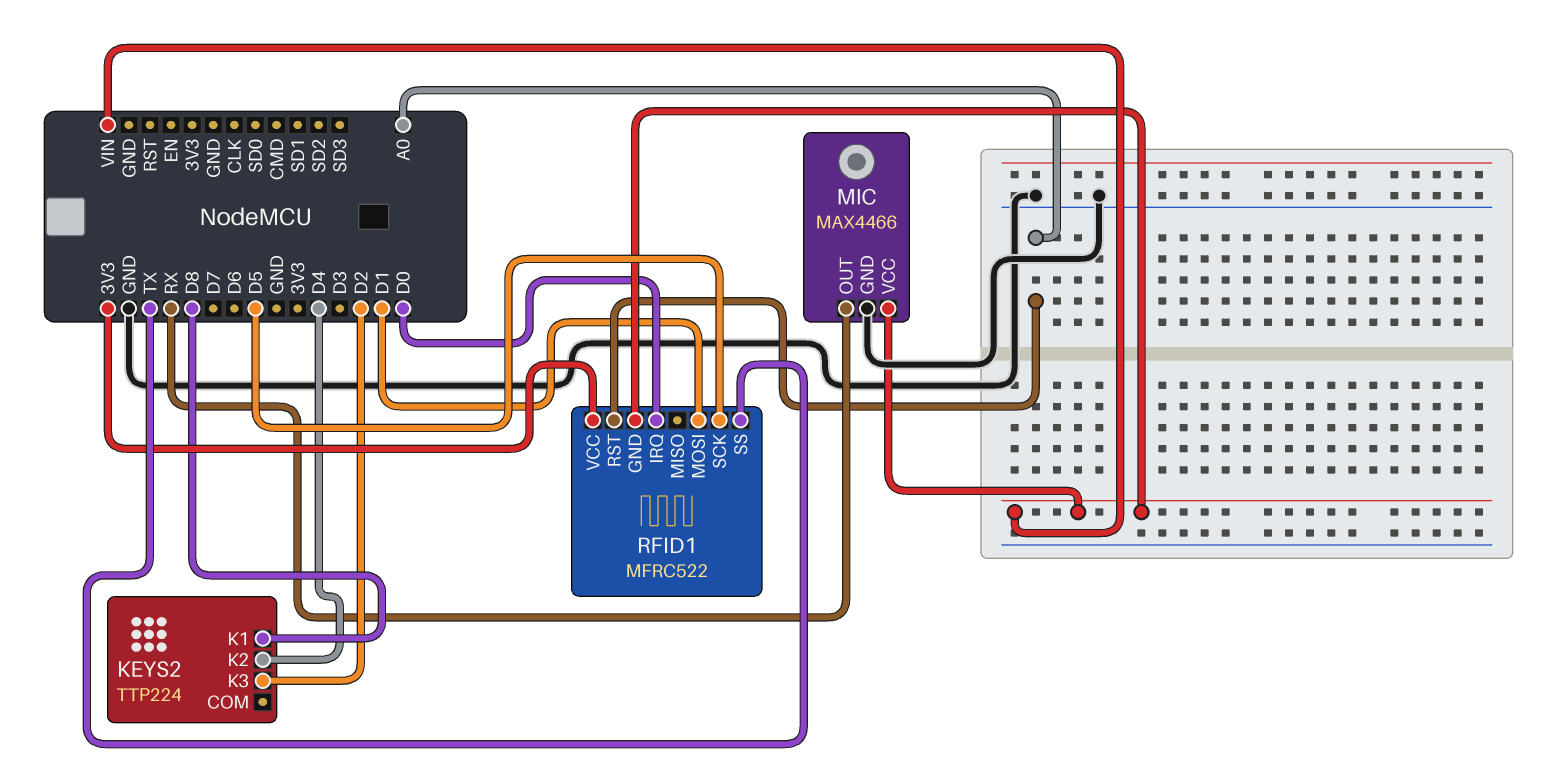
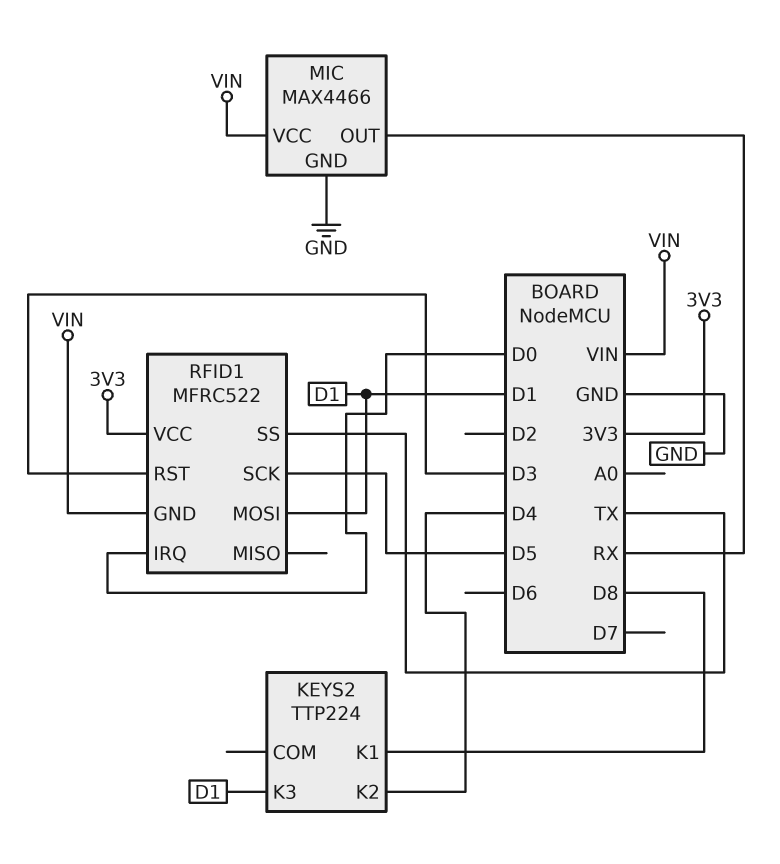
KEYS2 pin K3: D2 -> D1
RFID1 pin RST: A0 -> D3

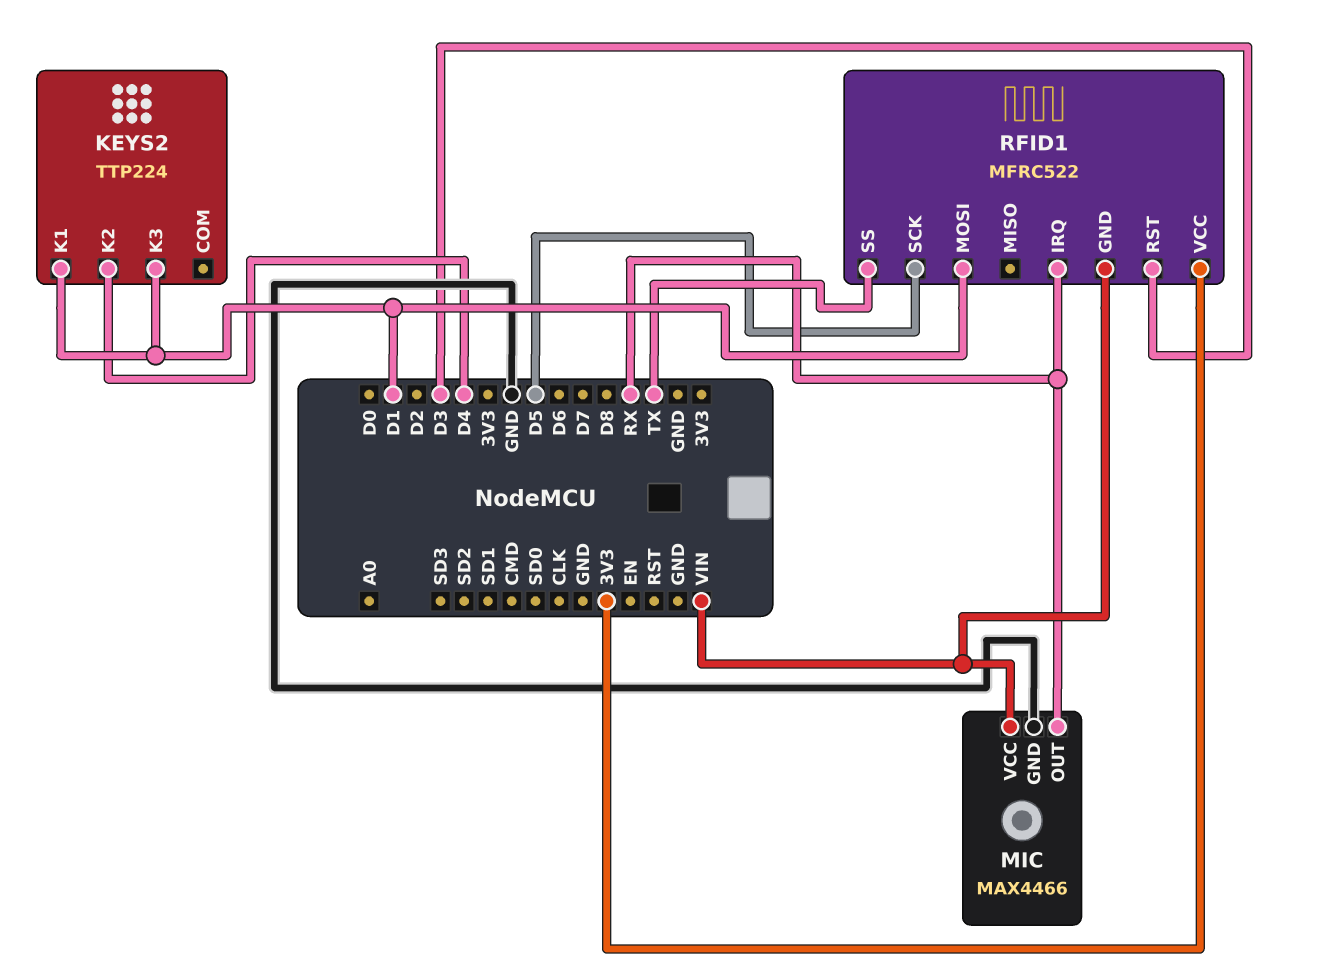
KEYS2 pin K1: D8 -> D1
RFID1 pin IRQ: D0 -> RX

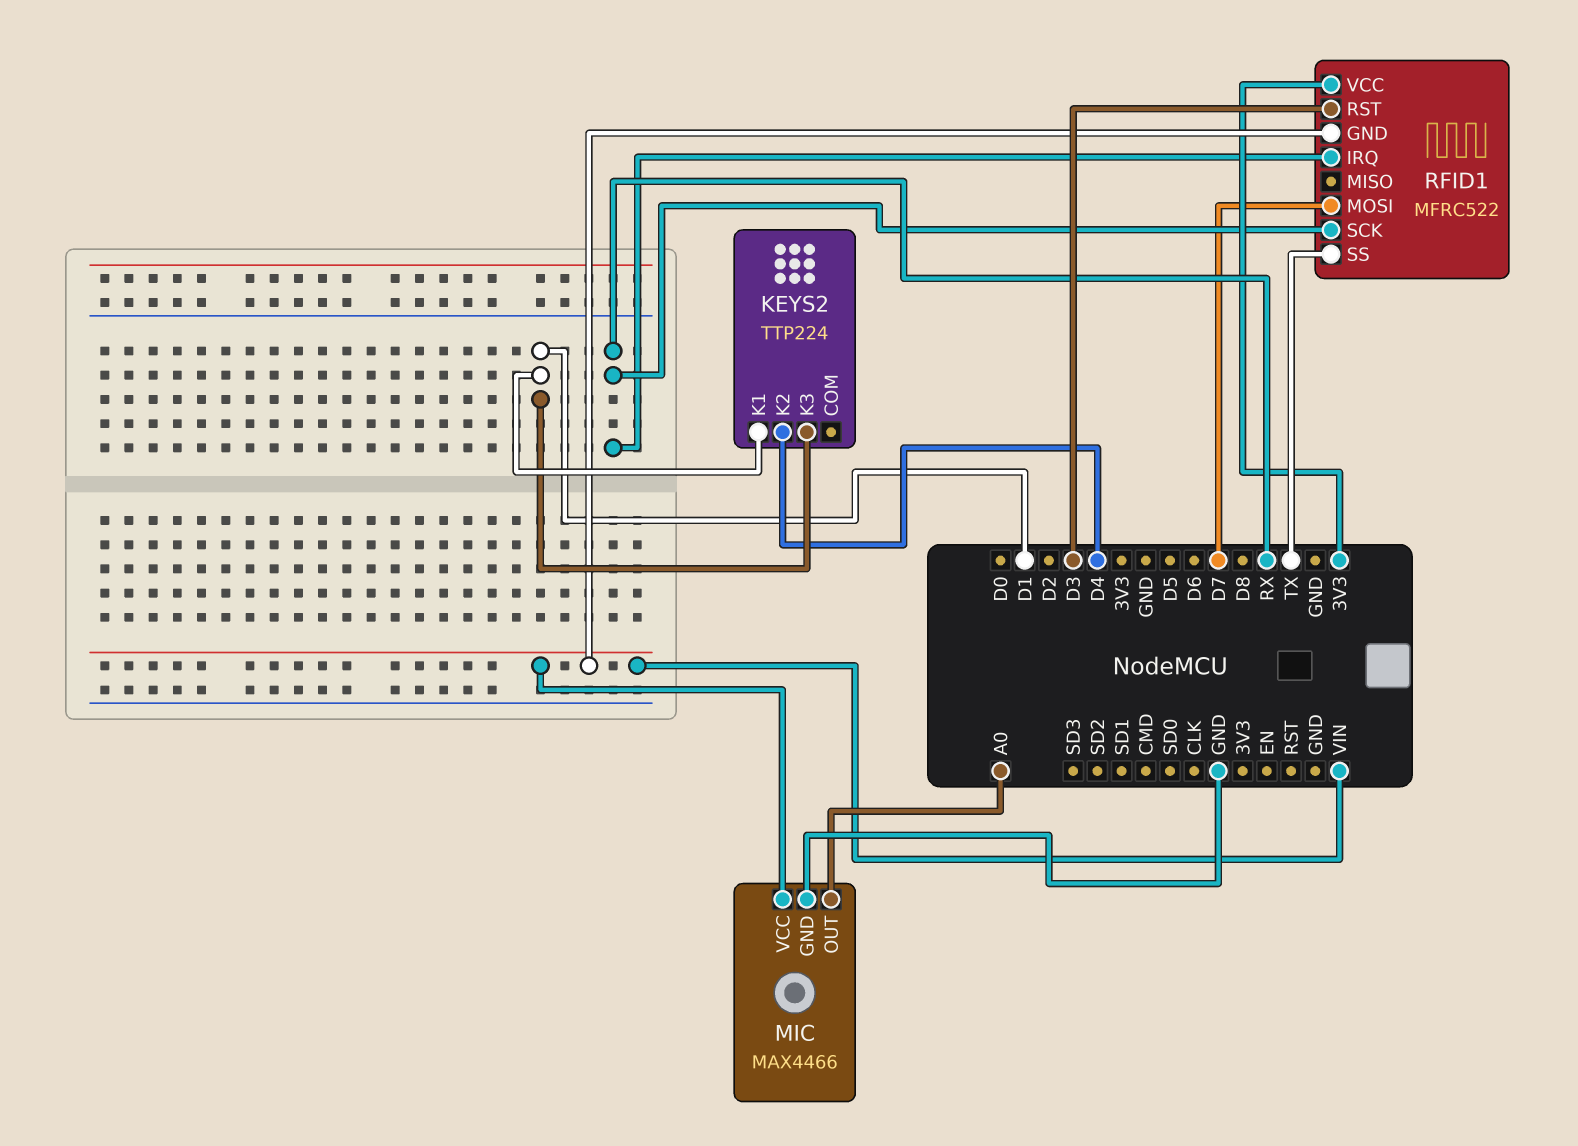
MIC pin OUT: RX -> A0
RFID1 pin MOSI: D1 -> D7
RFID1 pin SCK: D5 -> RX

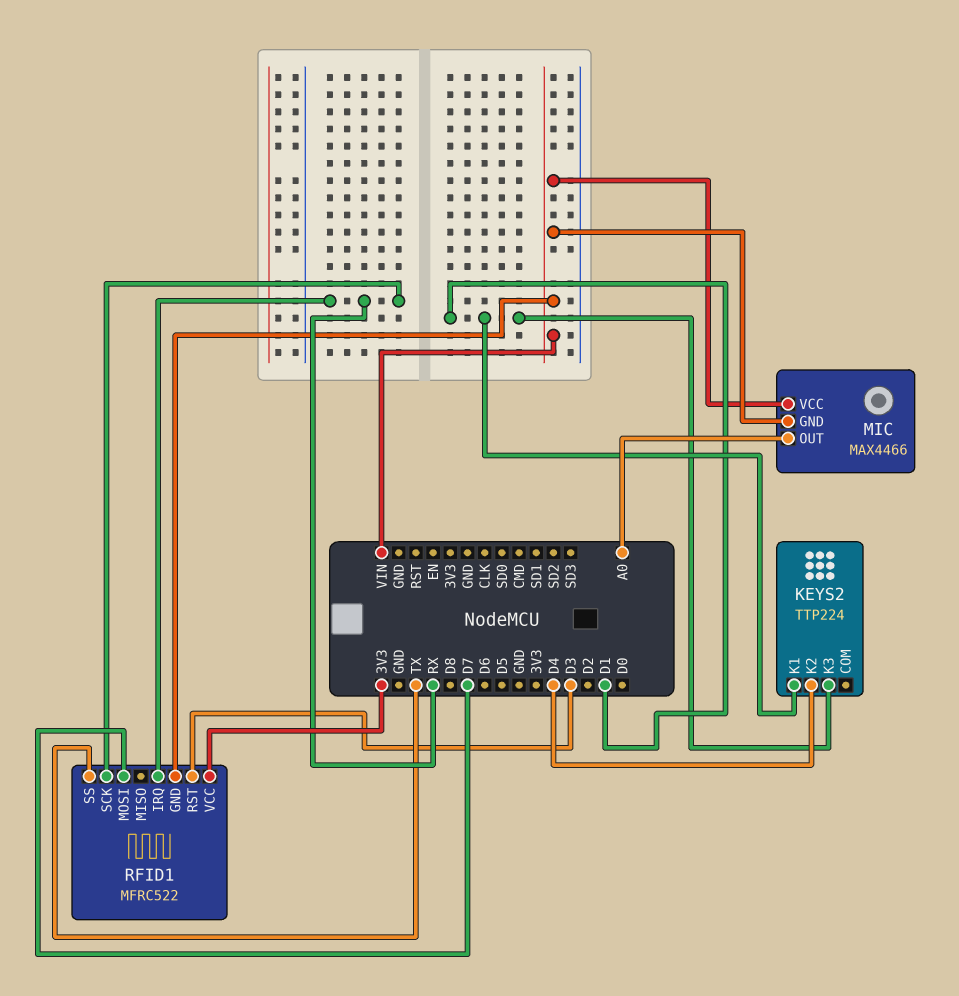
MIC pin GND: GND -> VIN

